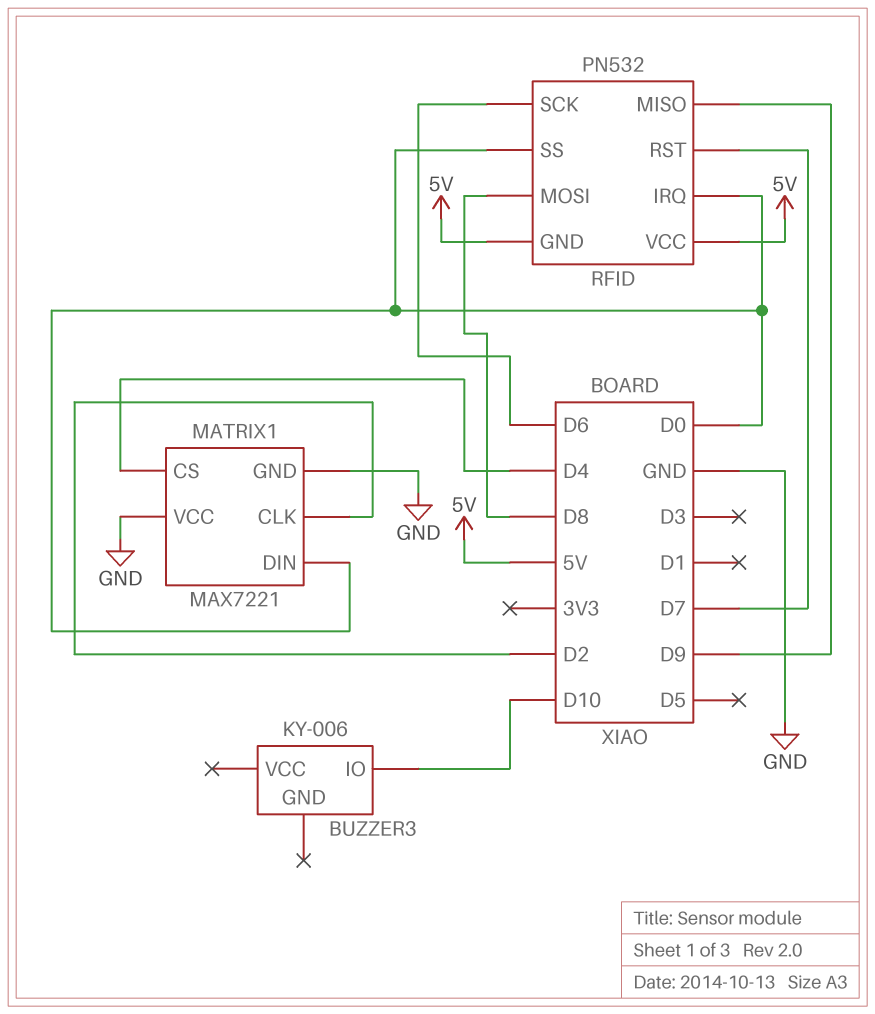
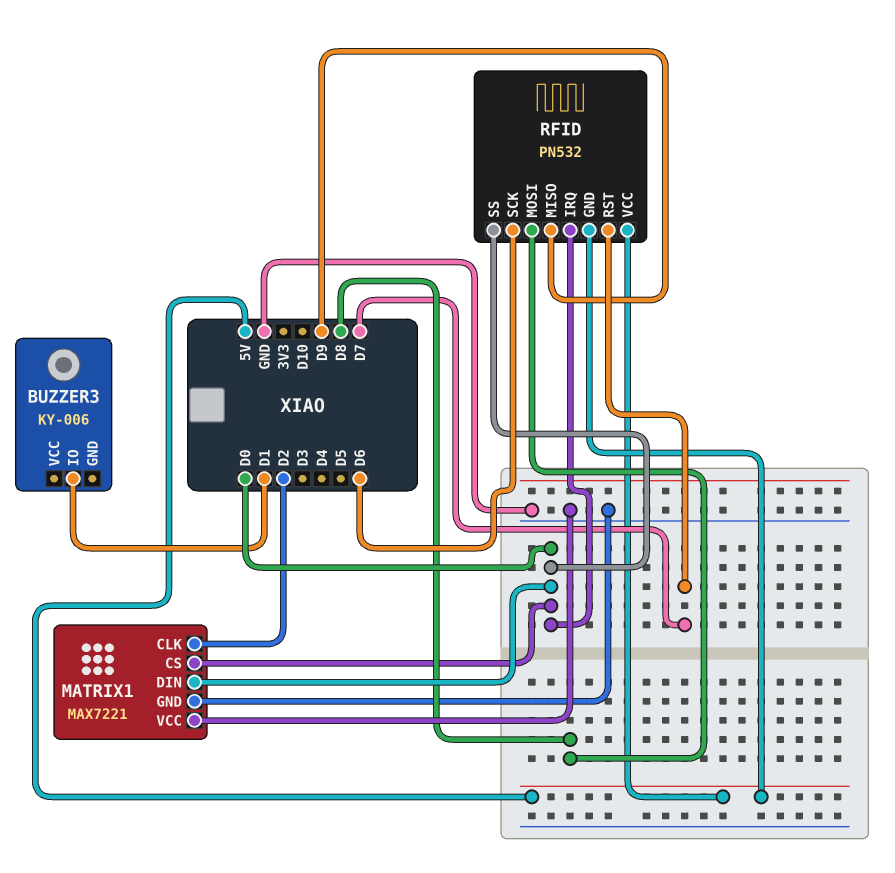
BUZZER3 pin IO: D10 -> D1
MATRIX1 pin CS: D4 -> D0

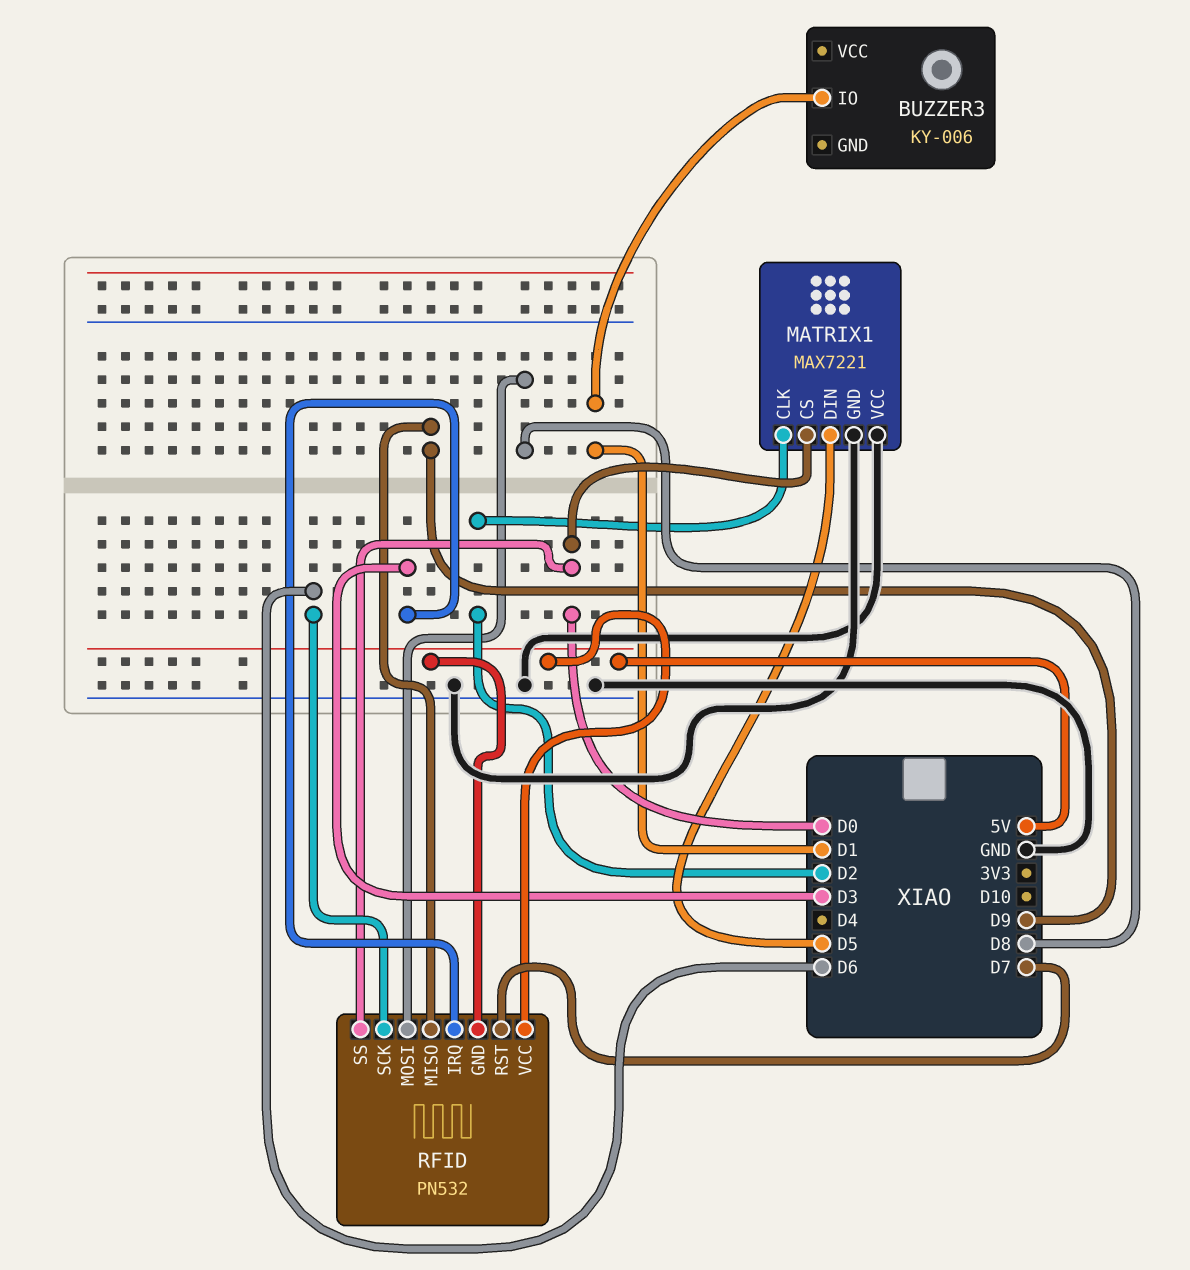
MATRIX1 pin DIN: D0 -> D5
RFID pin IRQ: D0 -> D3

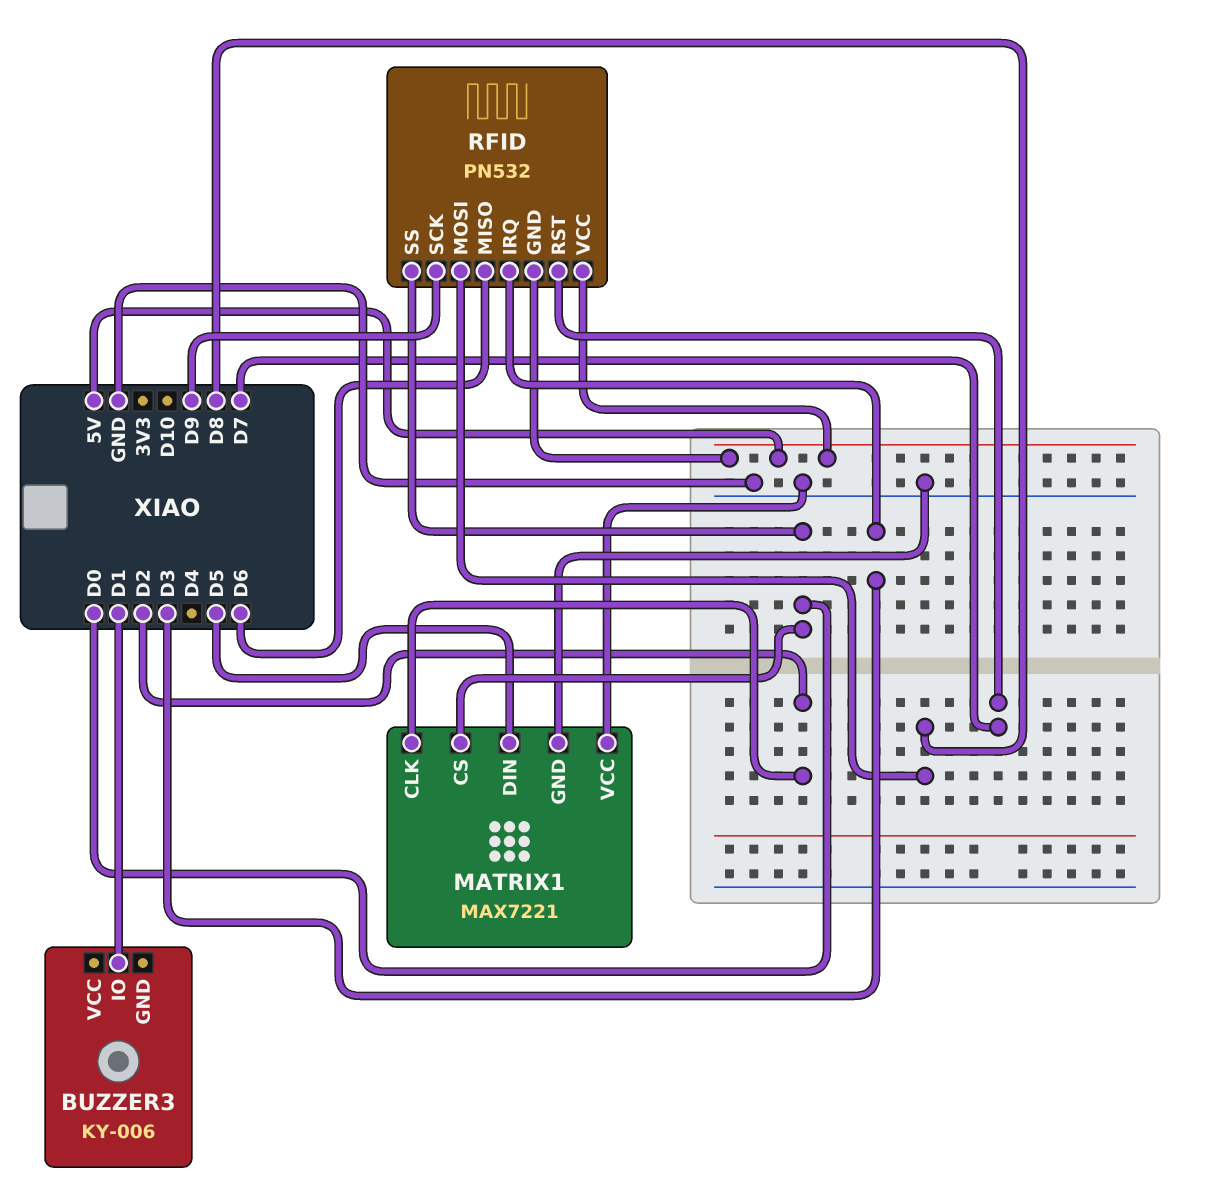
RFID pin MISO: D9 -> D6
RFID pin SCK: D6 -> D9

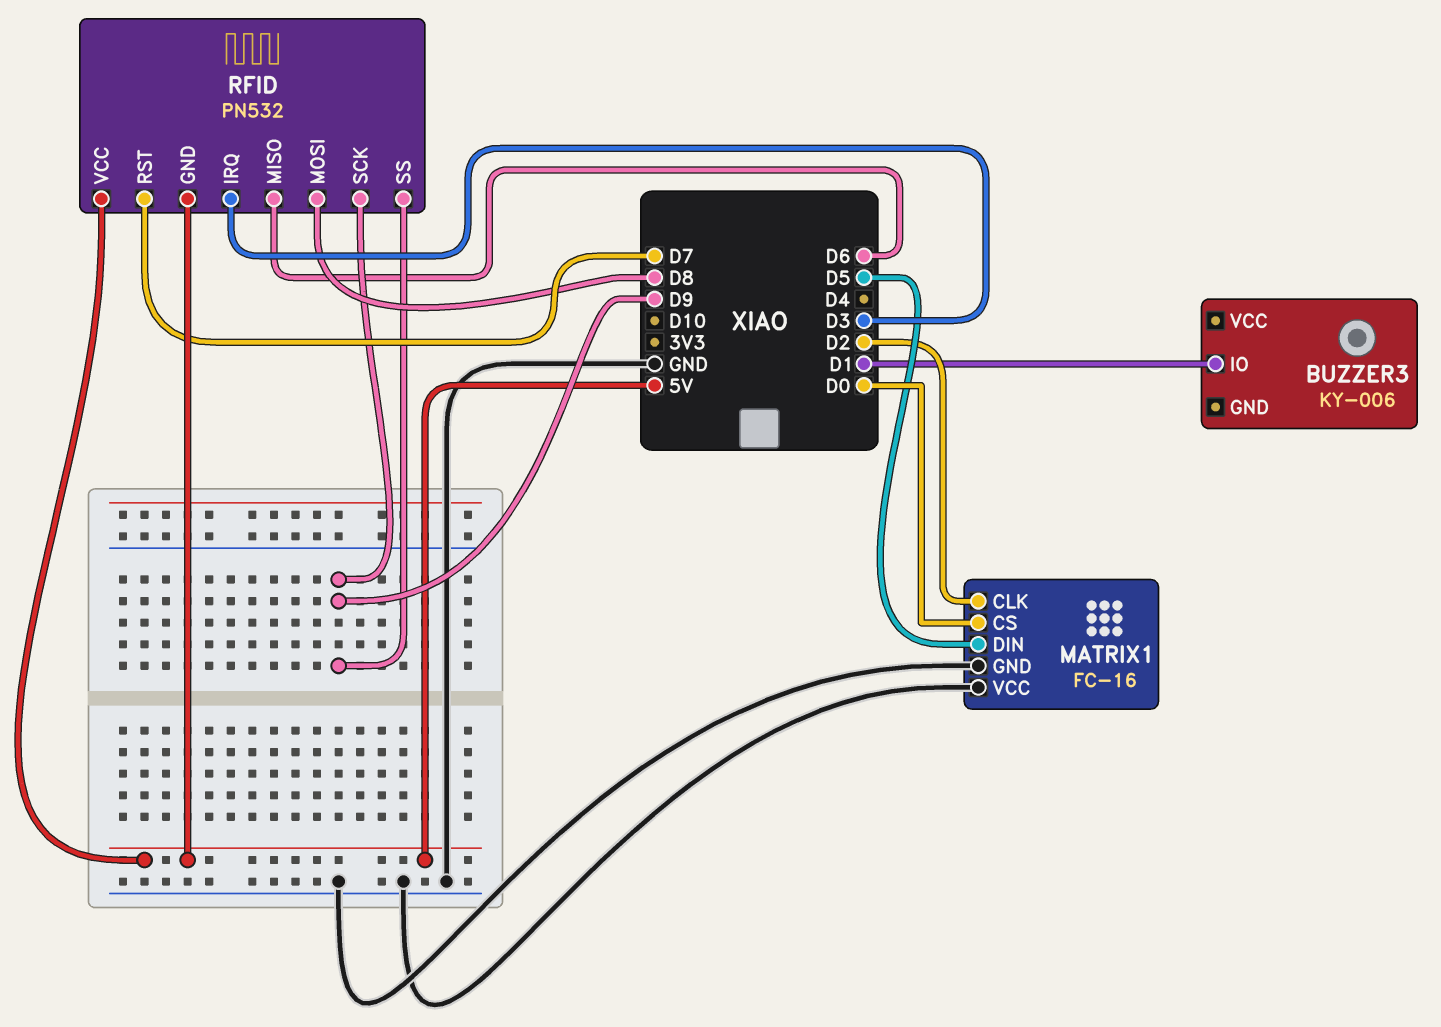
MATRIX1: MAX7221 -> FC-16
RFID pin SS: D0 -> D9

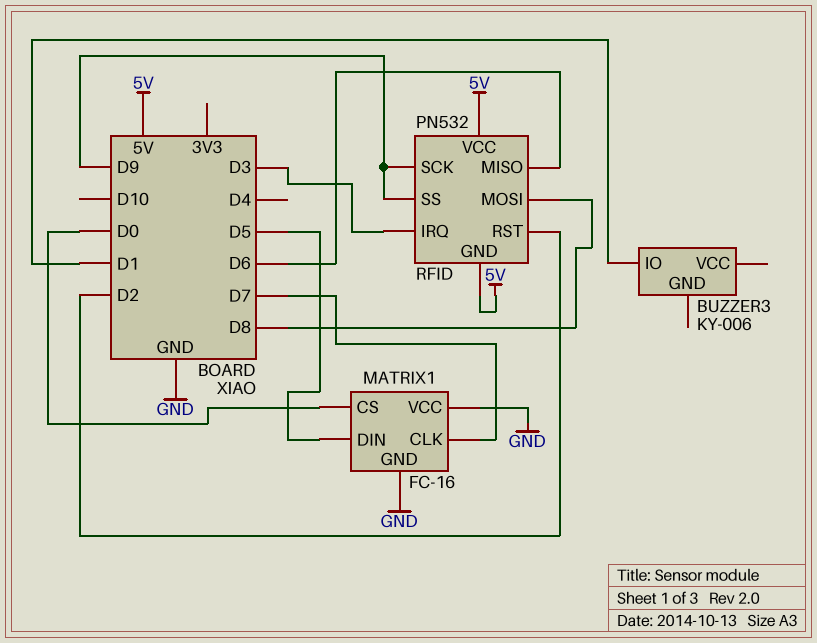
MATRIX1 pin CLK: D2 -> D7
RFID pin RST: D7 -> D2

